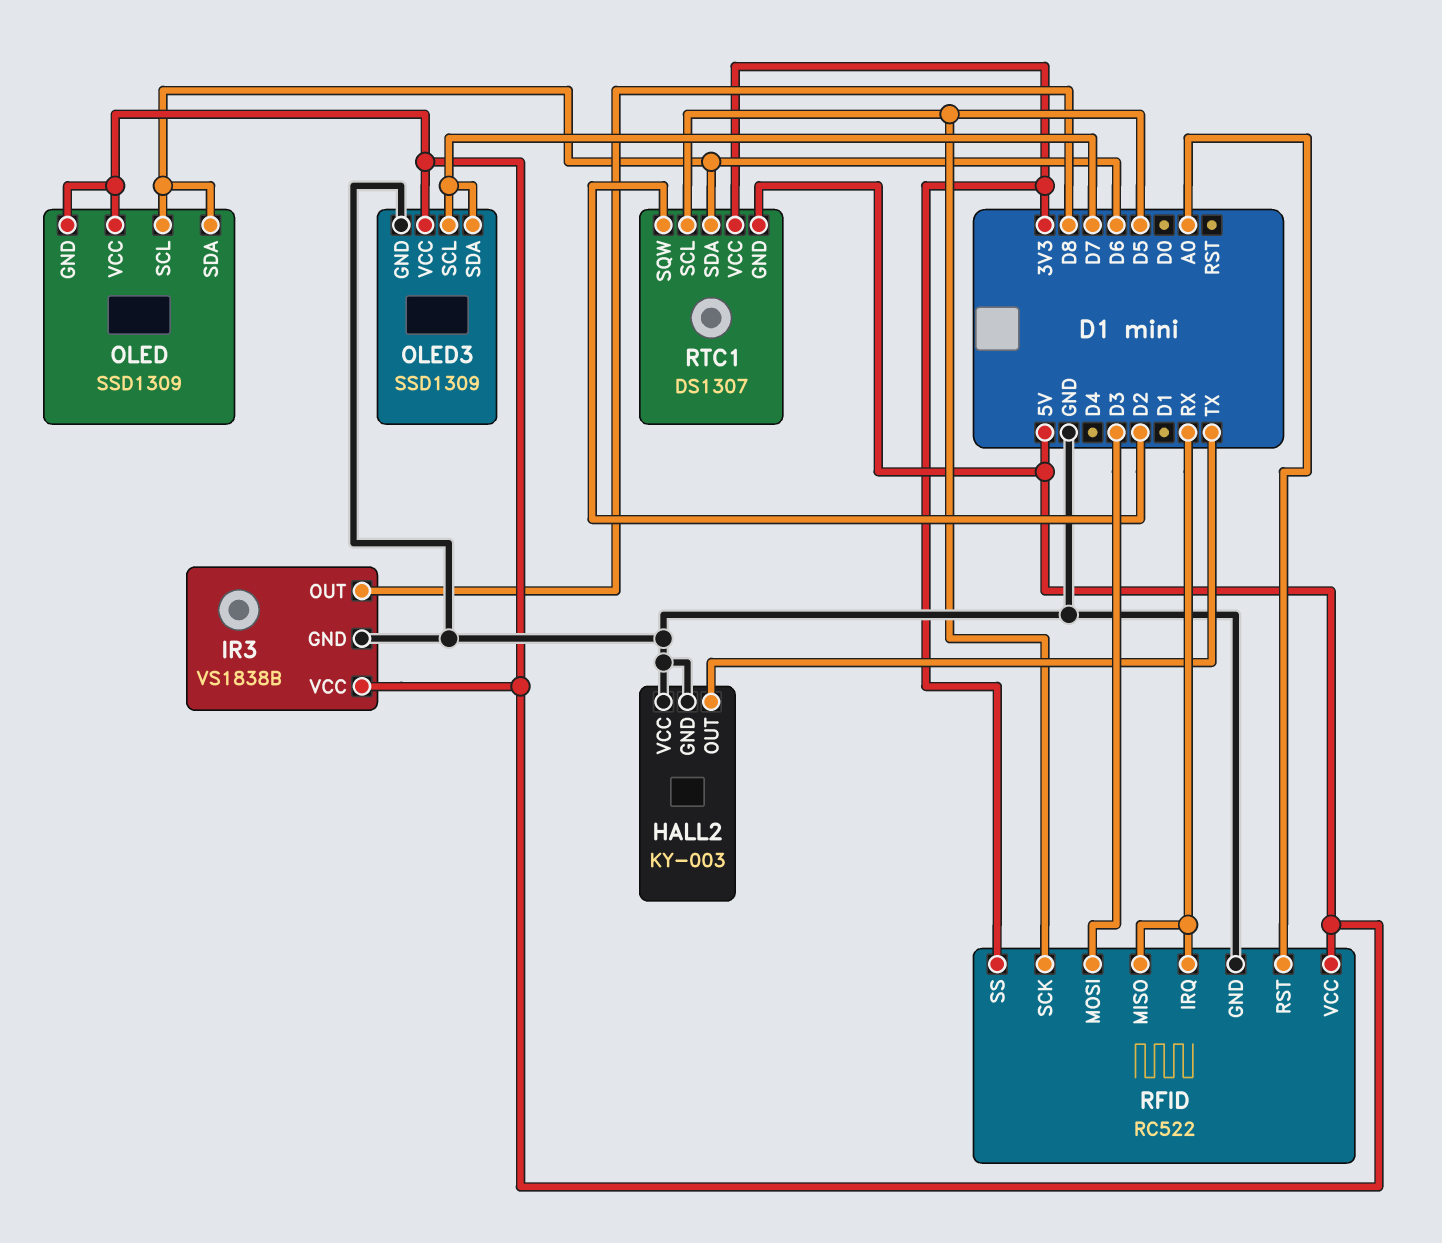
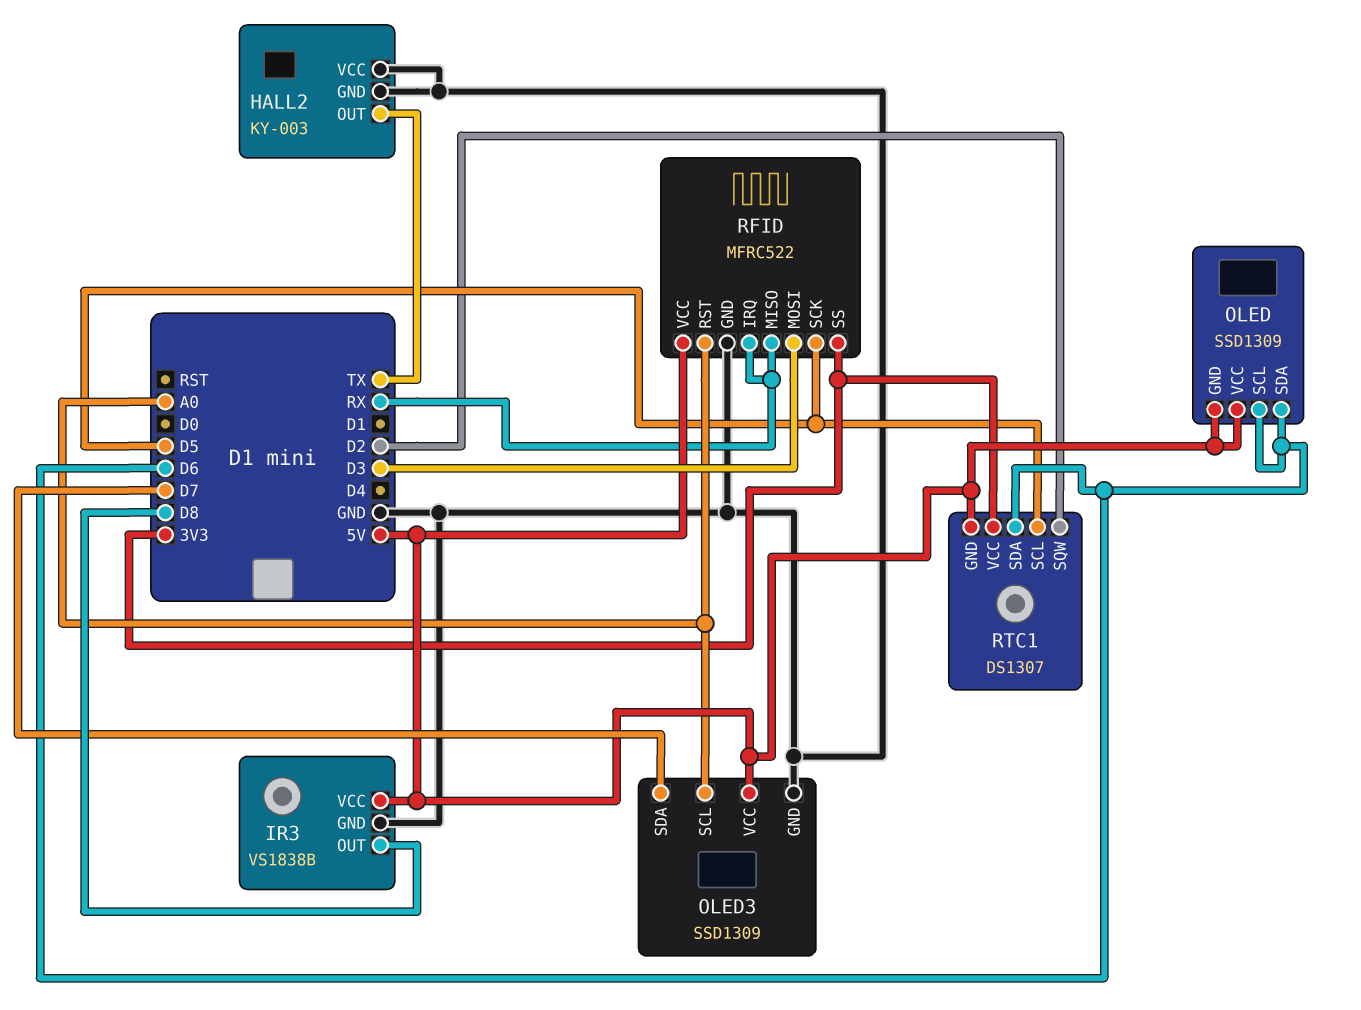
OLED3 pin SCL: D7 -> A0
RFID: RC522 -> MFRC522

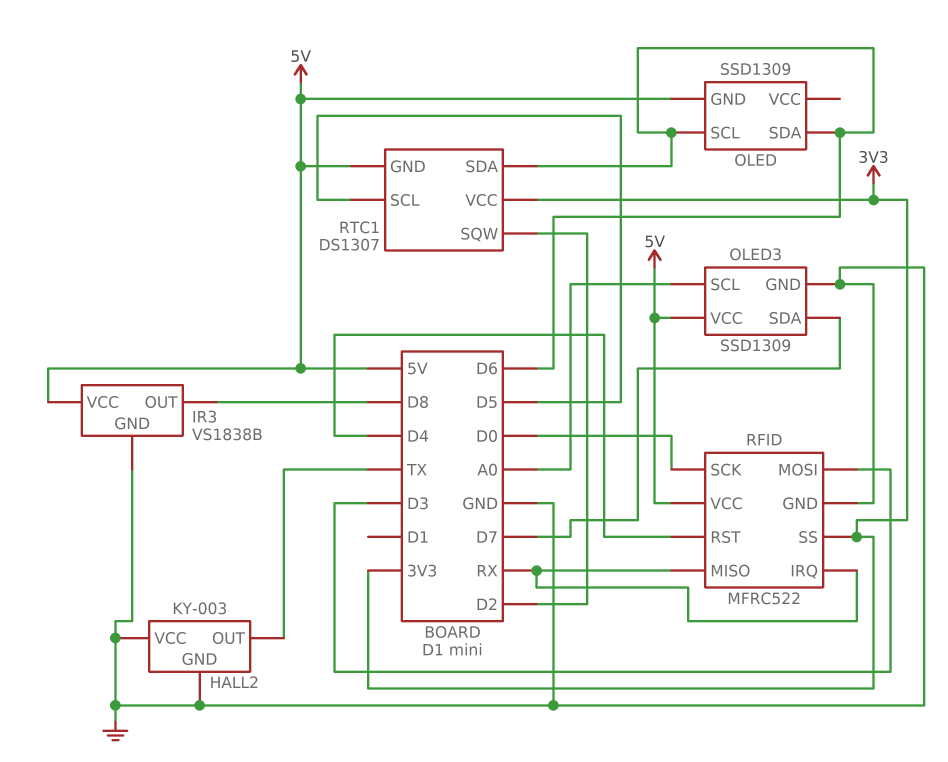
OLED pin VCC: 5V -> none
RFID pin RST: A0 -> D4
RFID pin SCK: D5 -> D0

